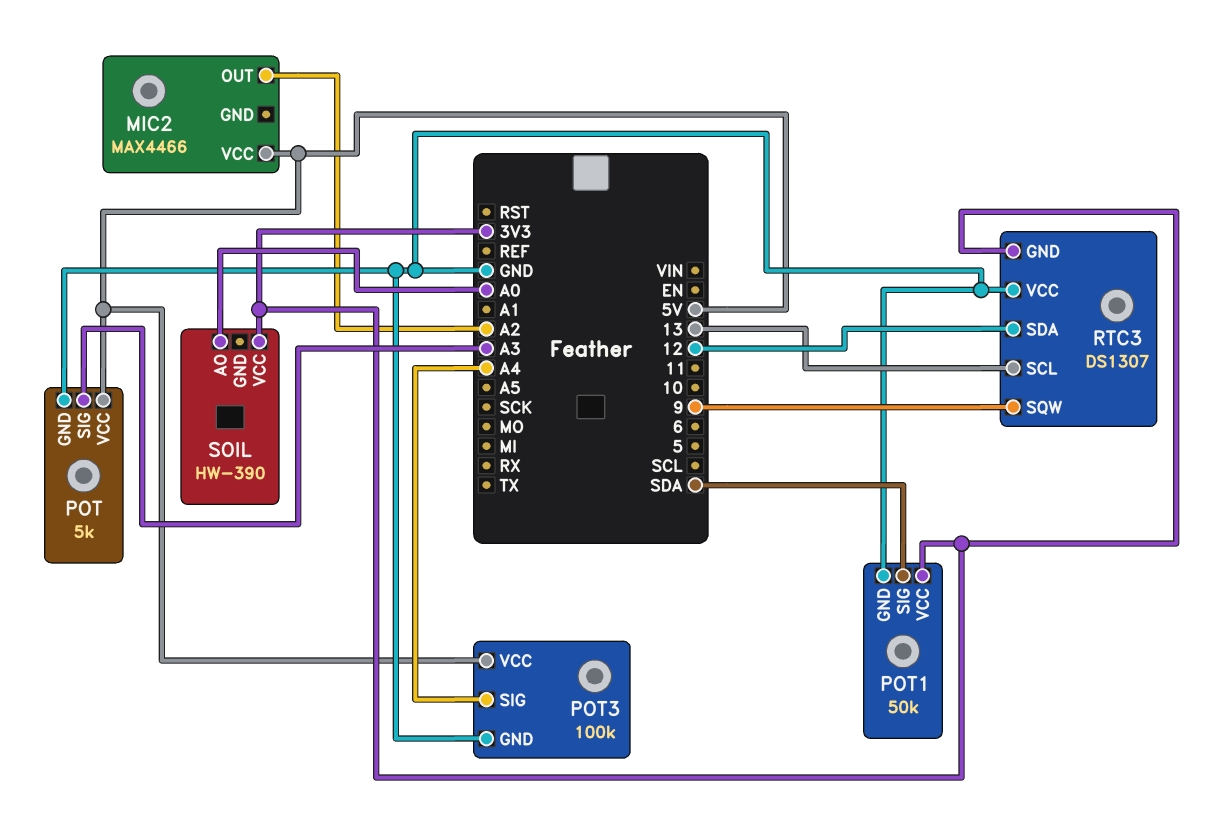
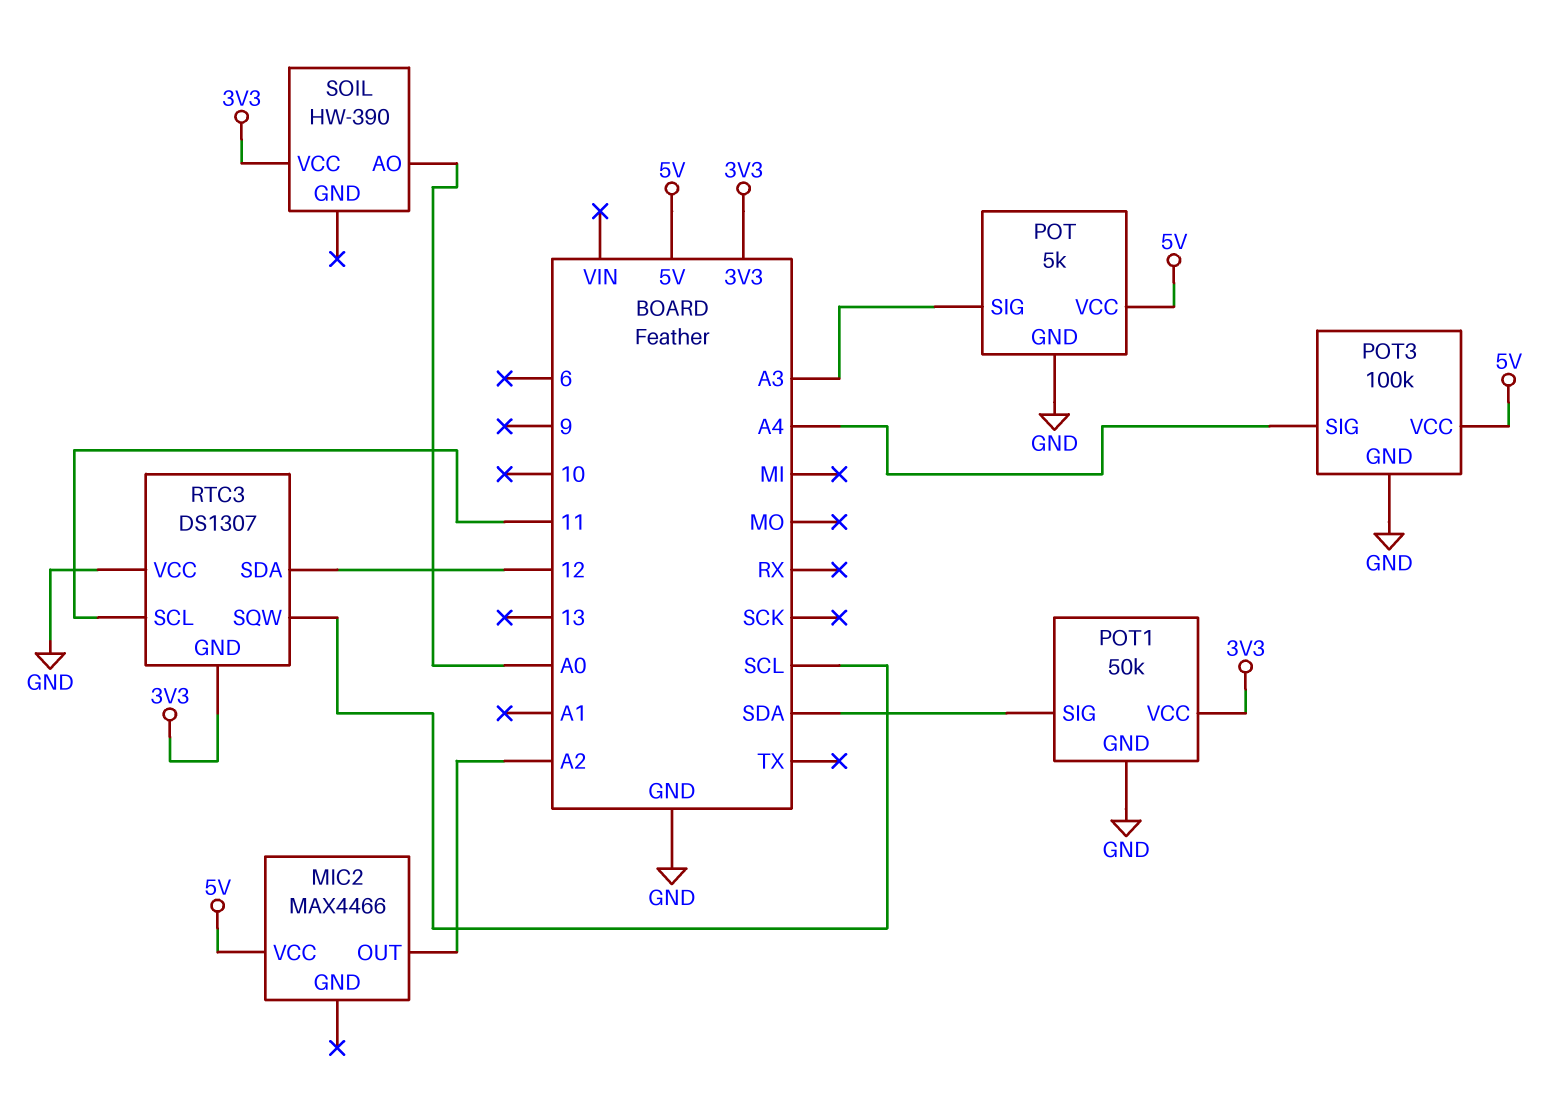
RTC3 pin SCL: 13 -> 11
RTC3 pin SQW: 9 -> SCL

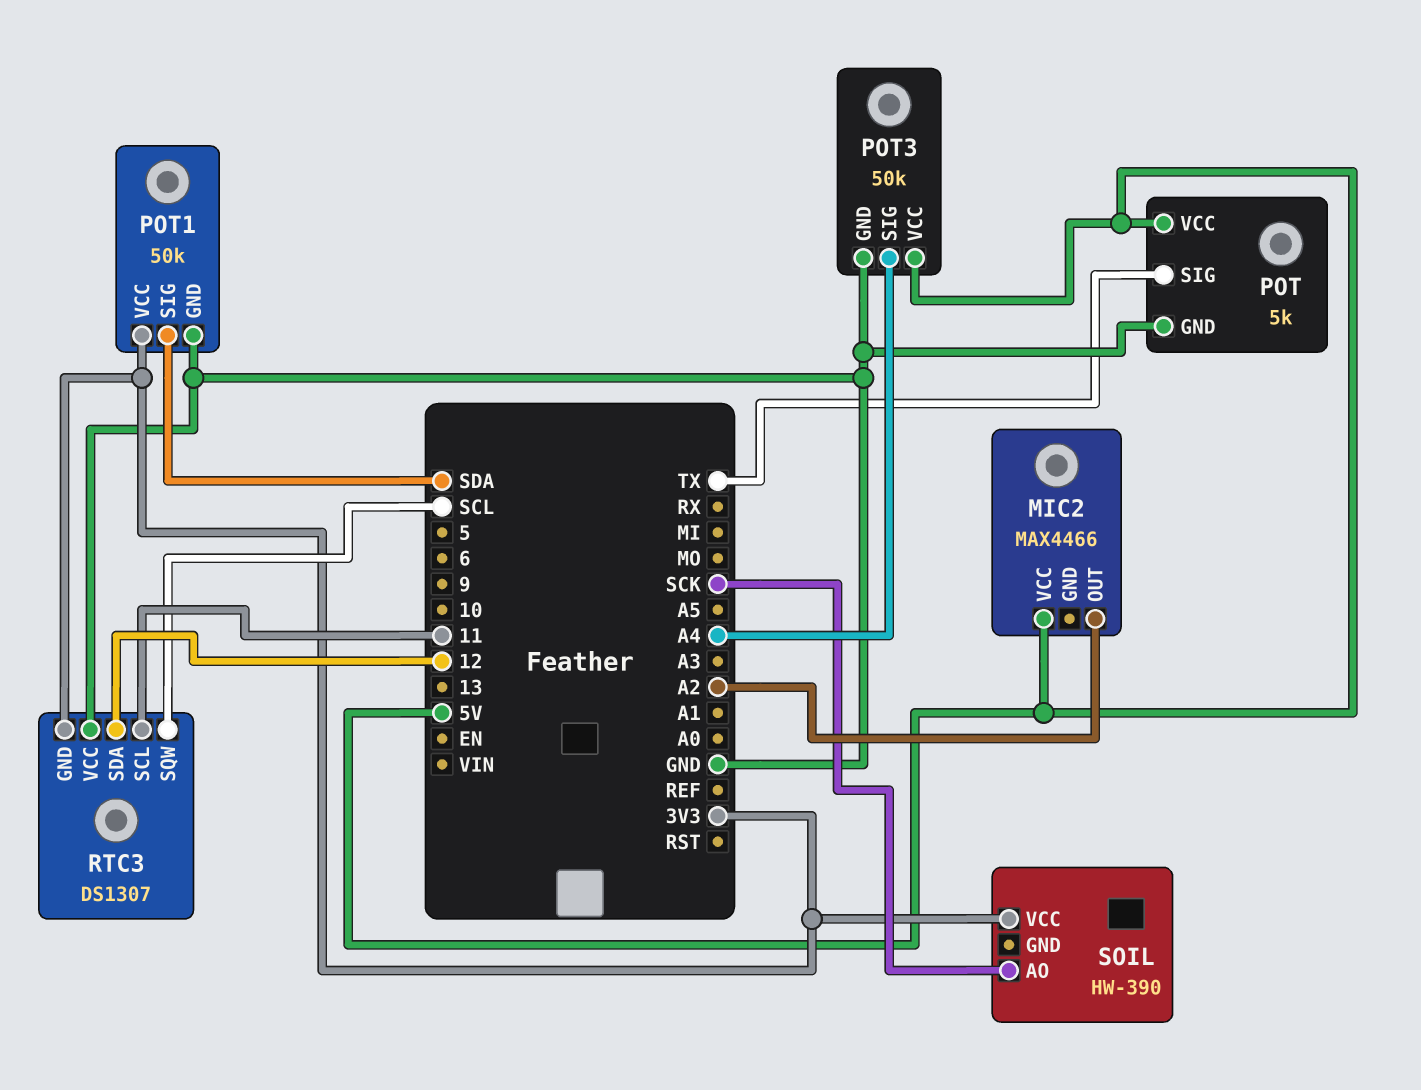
POT pin SIG: A3 -> TX
POT3: 100k -> 50k
SOIL pin AO: A0 -> SCK

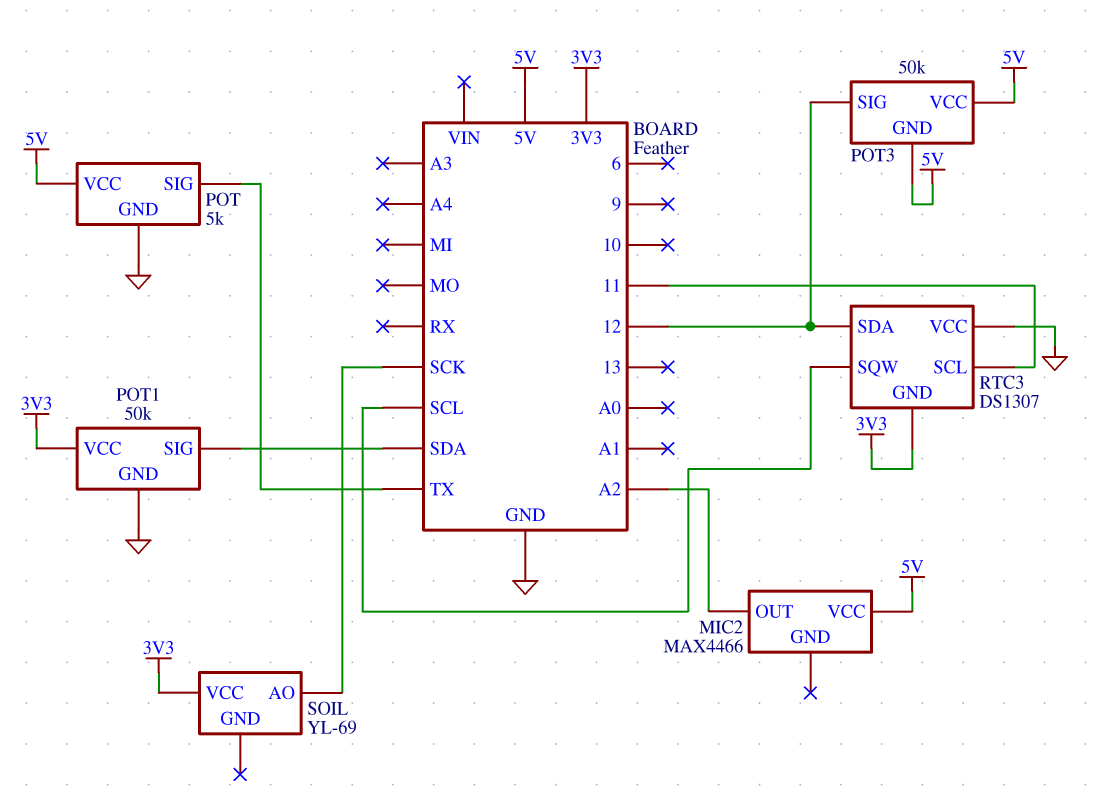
POT3 pin GND: GND -> 5V
POT3 pin SIG: A4 -> 12
SOIL: HW-390 -> YL-69

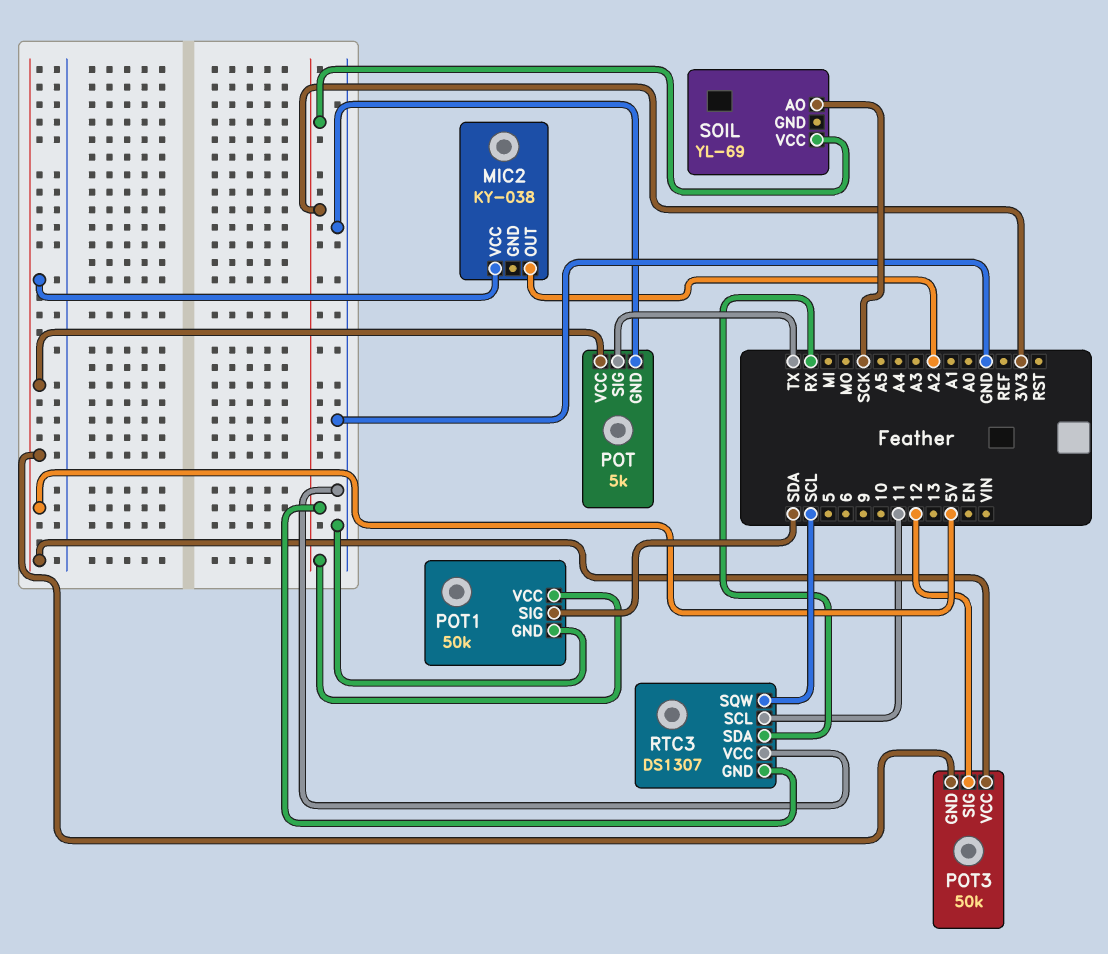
MIC2: MAX4466 -> KY-038
RTC3 pin SDA: 12 -> RX

